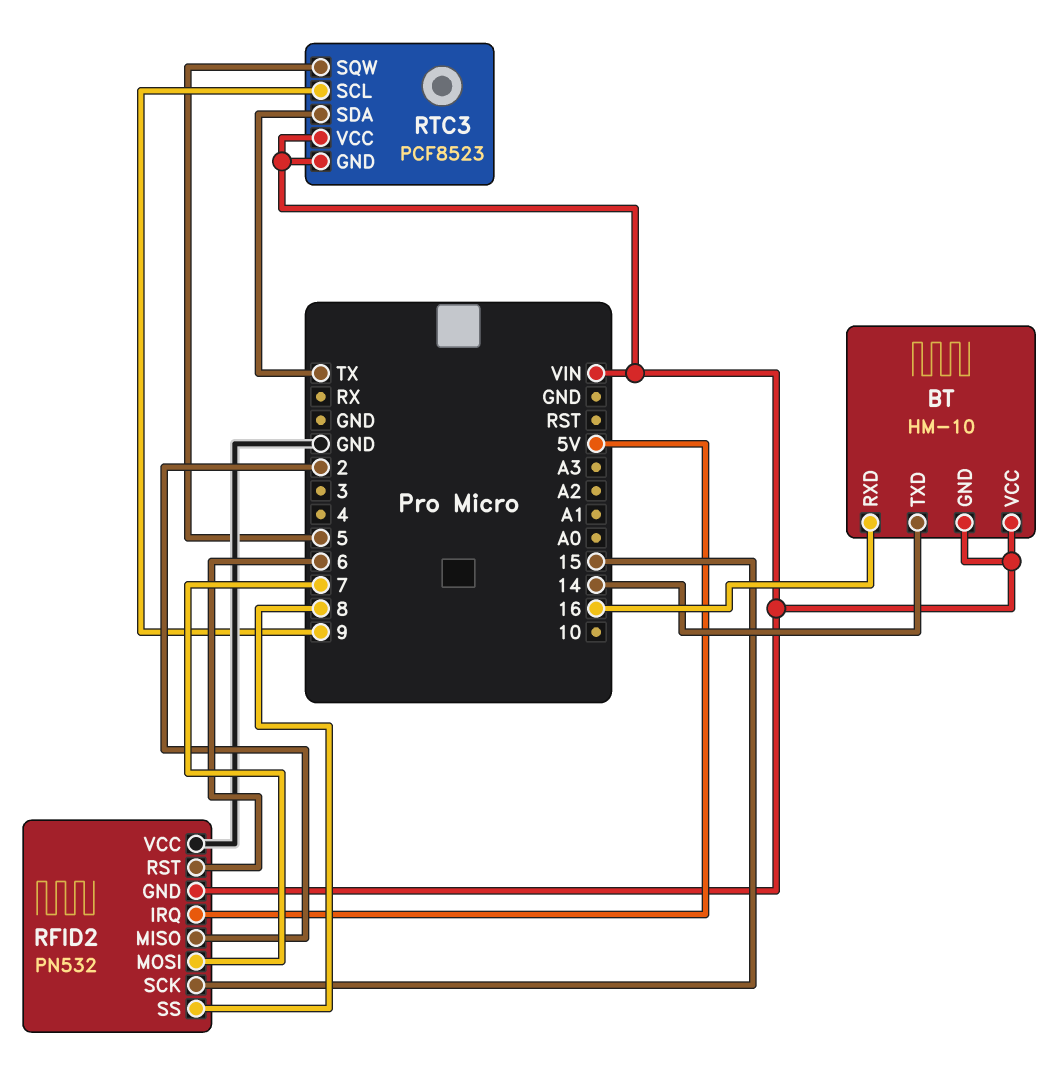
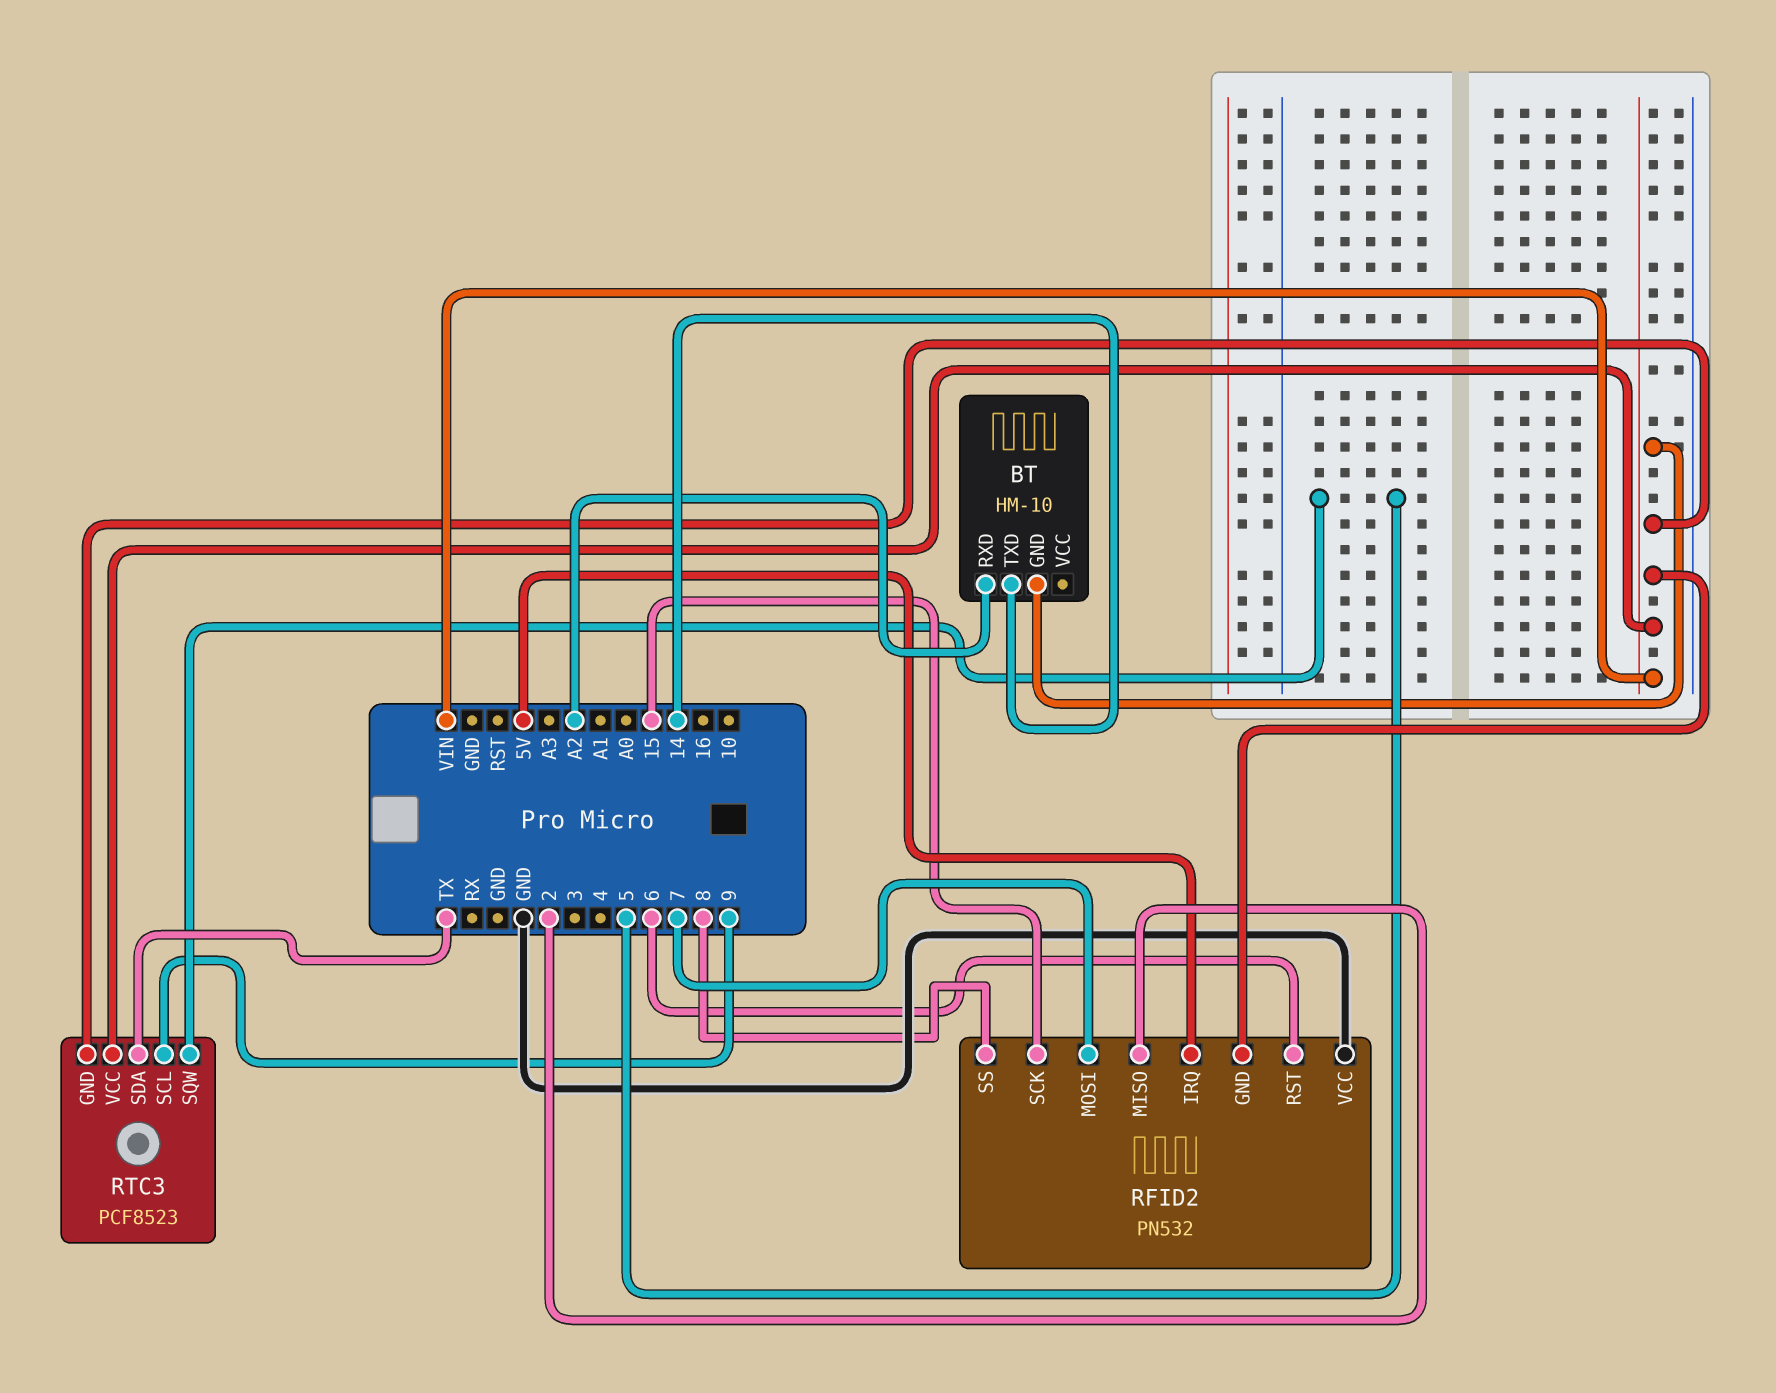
BT pin RXD: 16 -> A2
BT pin VCC: VIN -> none

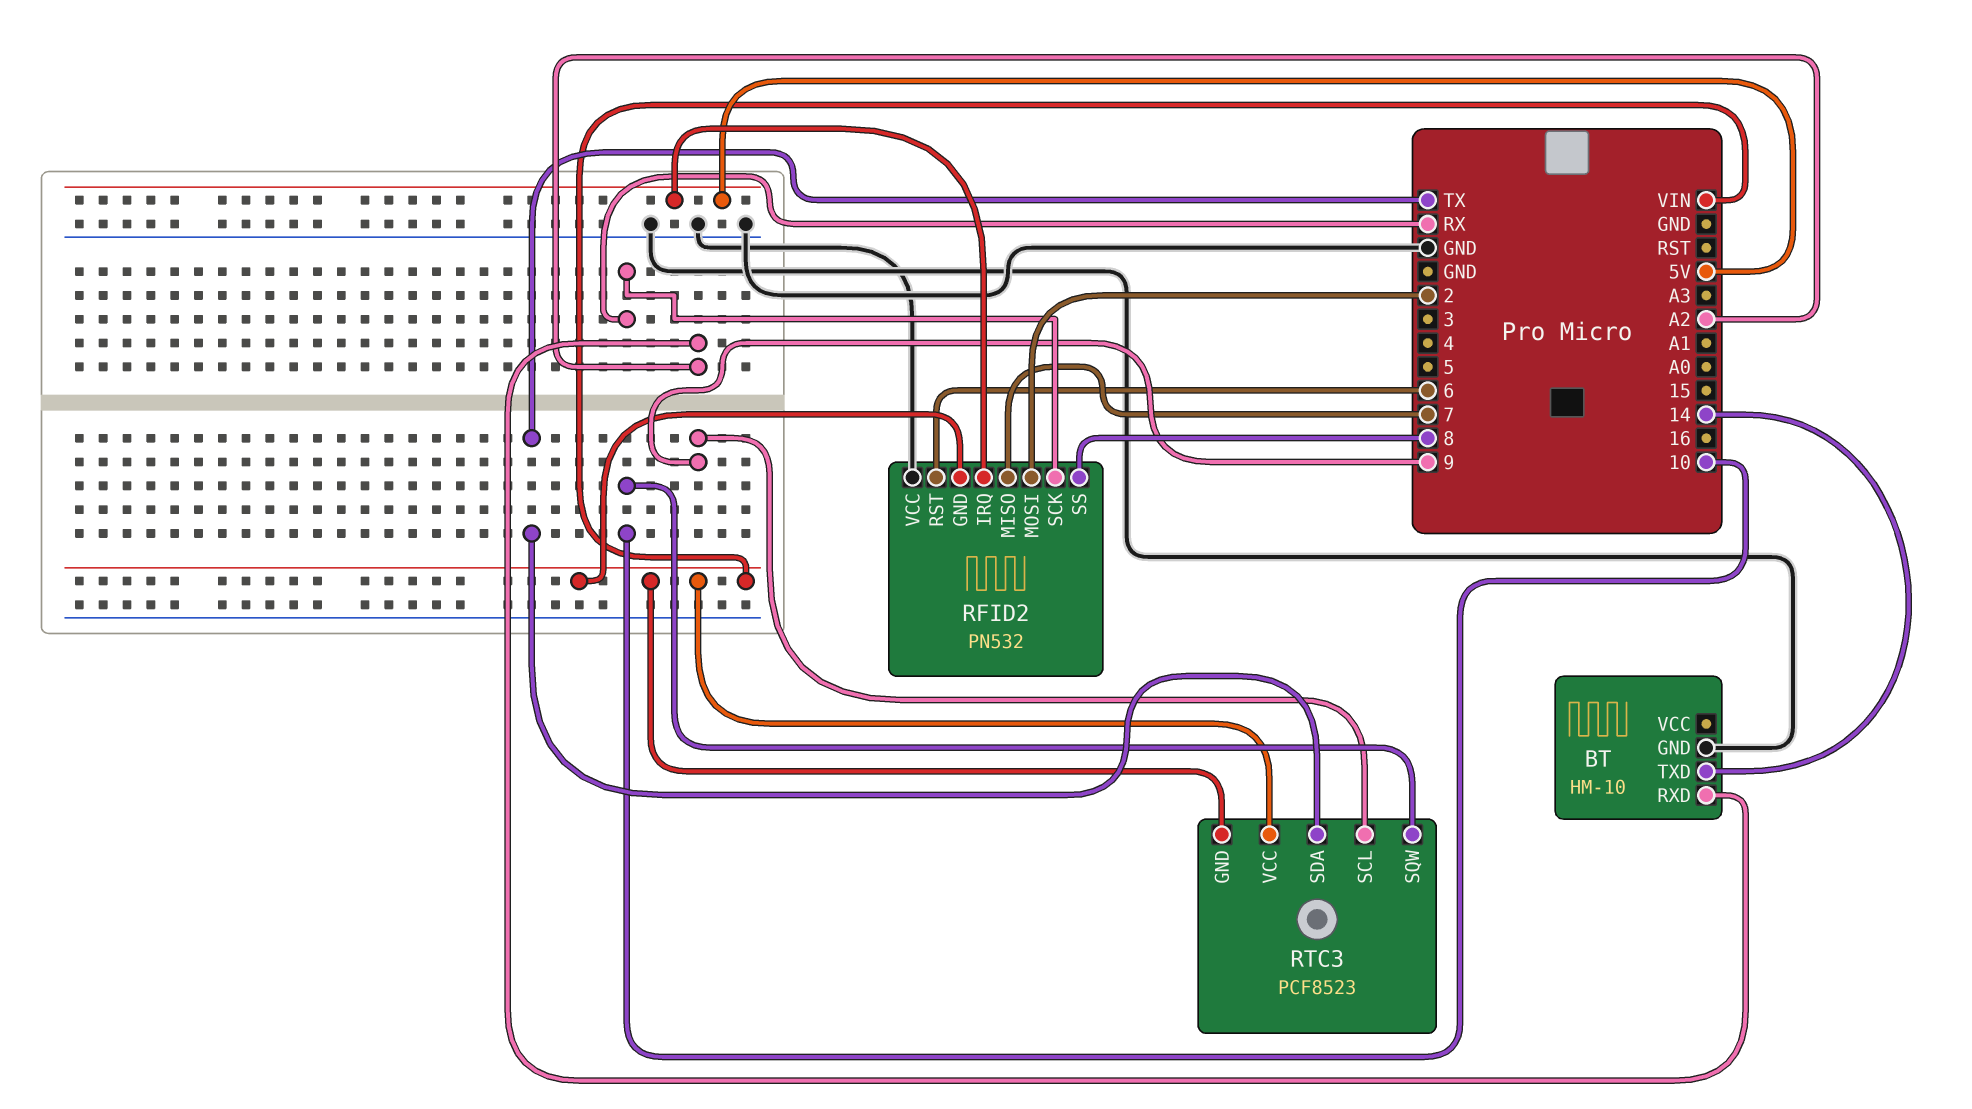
BT pin GND: VIN -> GND
RFID2 pin MISO: 2 -> 7
RFID2 pin MOSI: 7 -> 2
RFID2 pin SCK: 15 -> RX
RTC3 pin SQW: 5 -> 10

